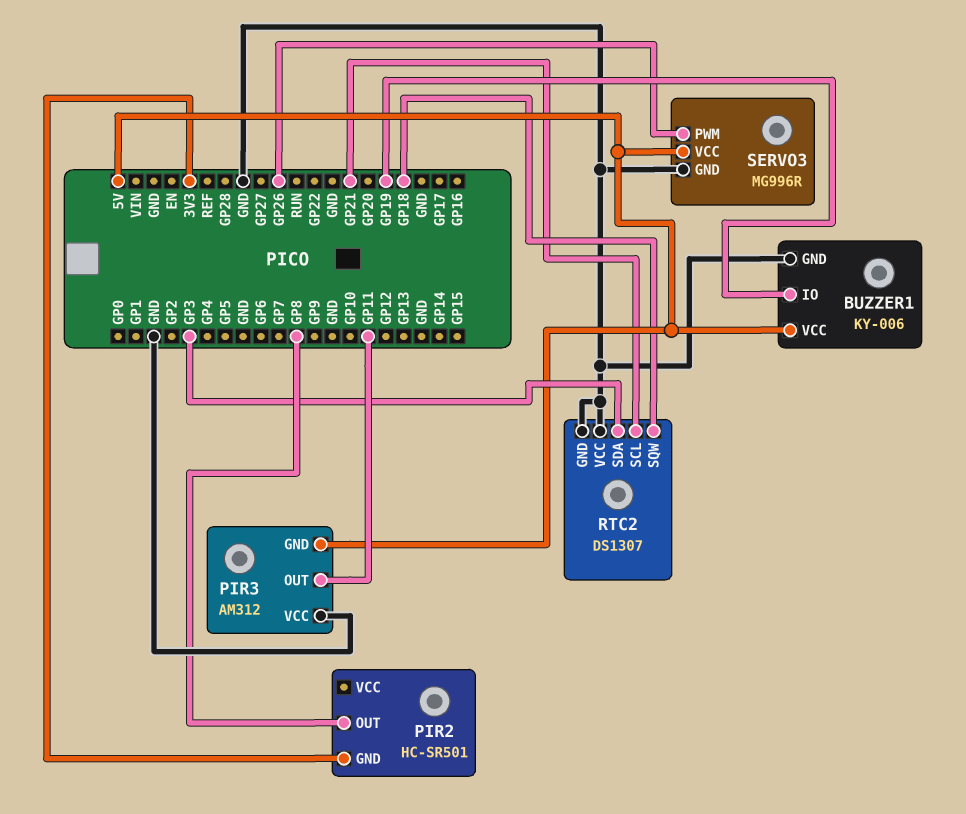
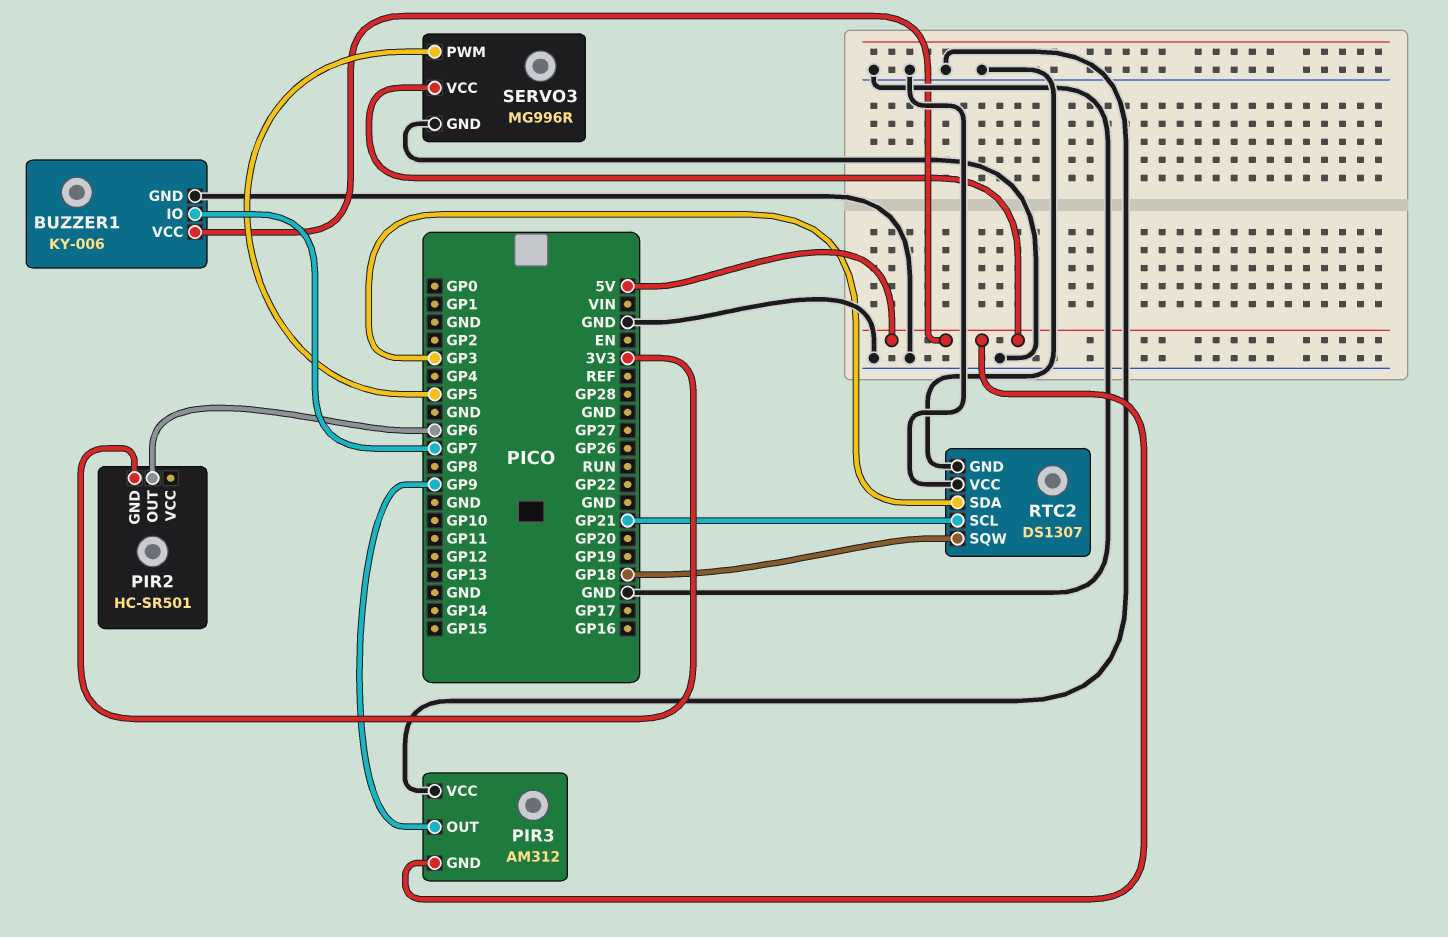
BUZZER1 pin IO: GP19 -> GP7
PIR2 pin OUT: GP8 -> GP6
PIR3 pin OUT: GP11 -> GP9
SERVO3 pin PWM: GP26 -> GP5

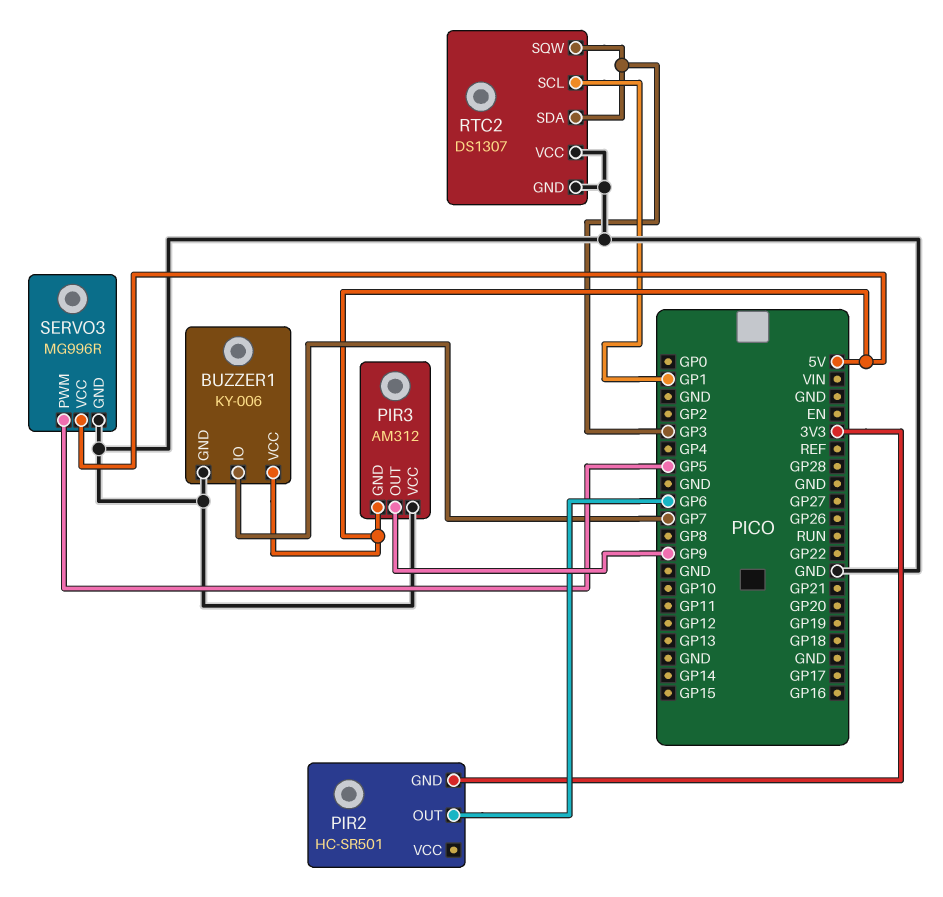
RTC2 pin SCL: GP21 -> GP1
RTC2 pin SQW: GP18 -> GP3

